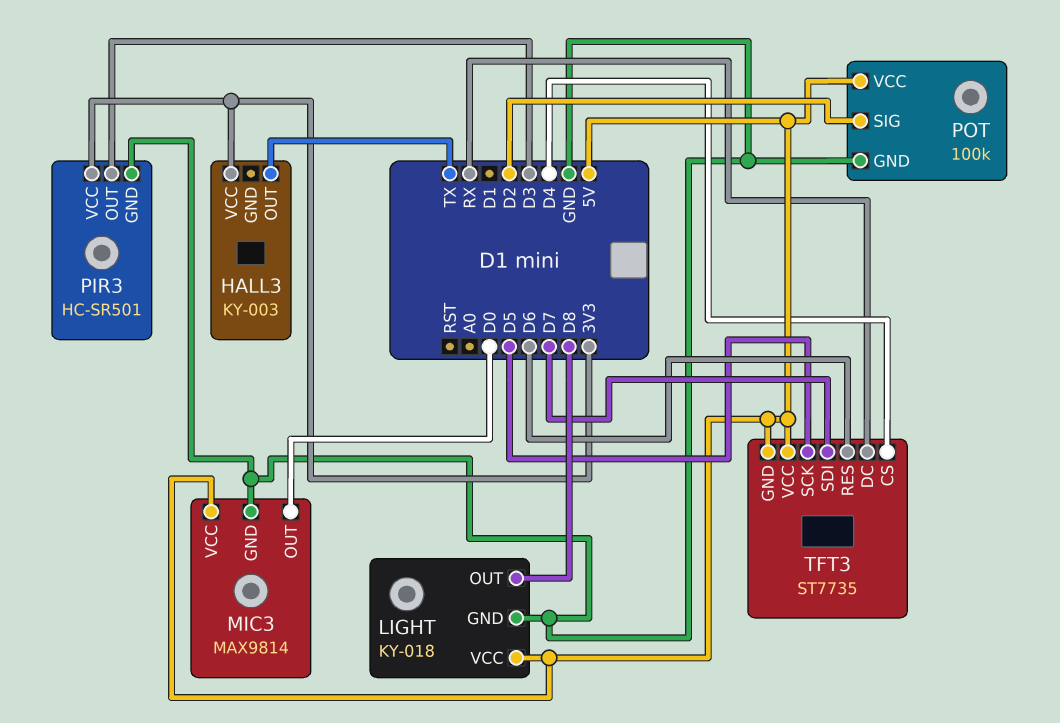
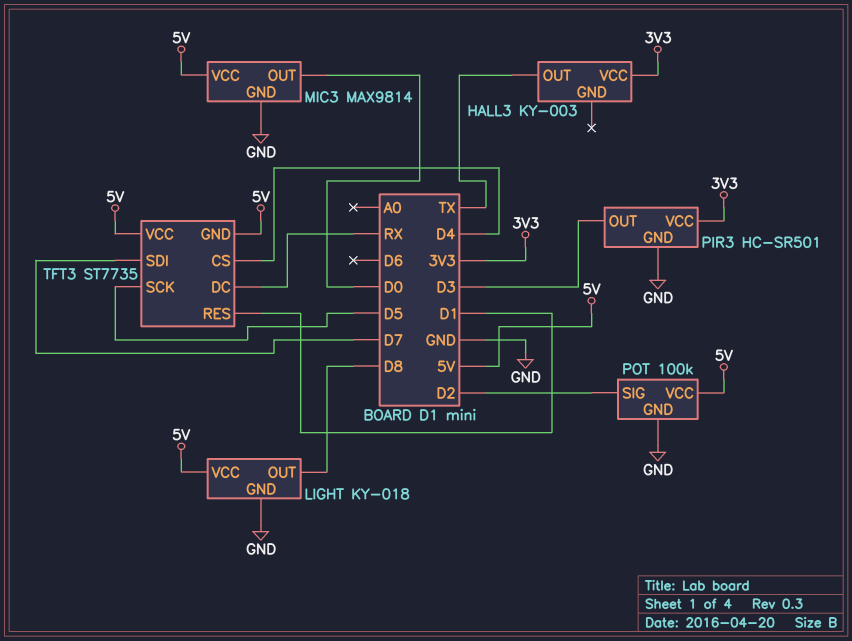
TFT3 pin RES: D6 -> D1

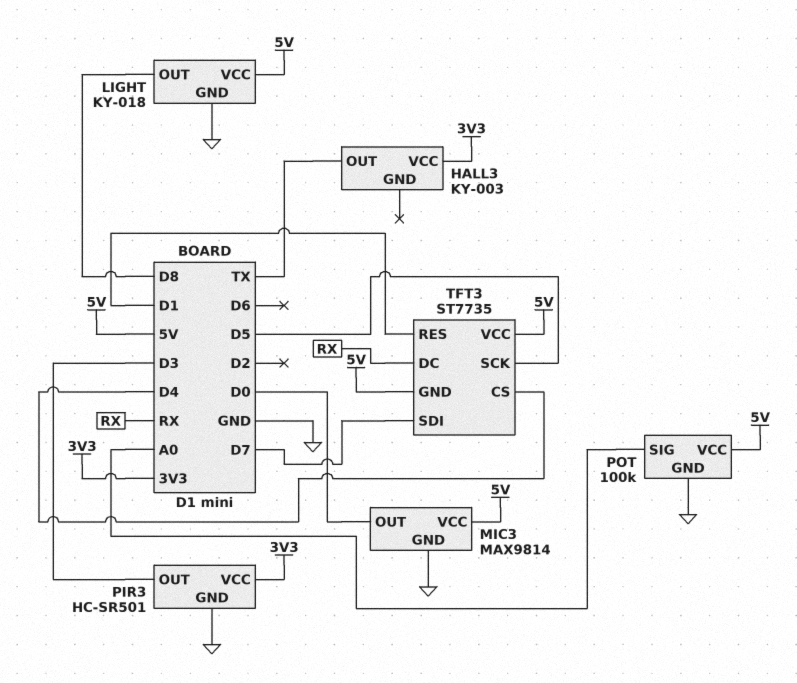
POT pin SIG: D2 -> A0

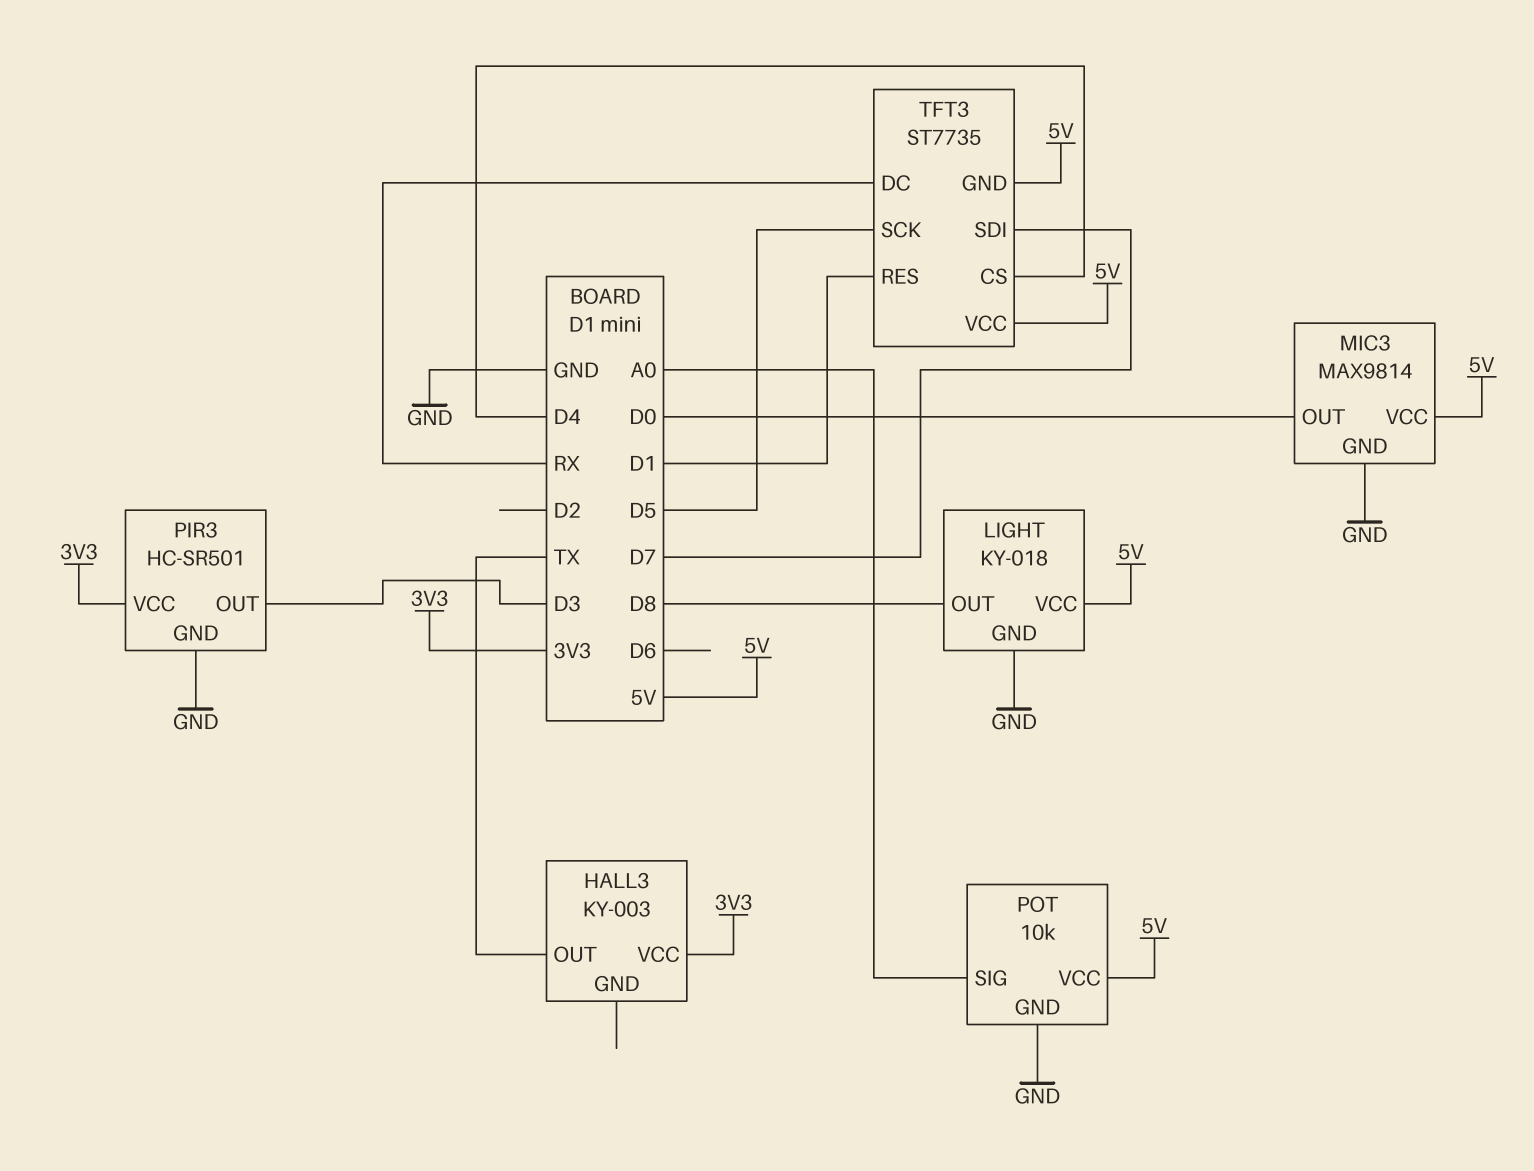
POT: 100k -> 10k

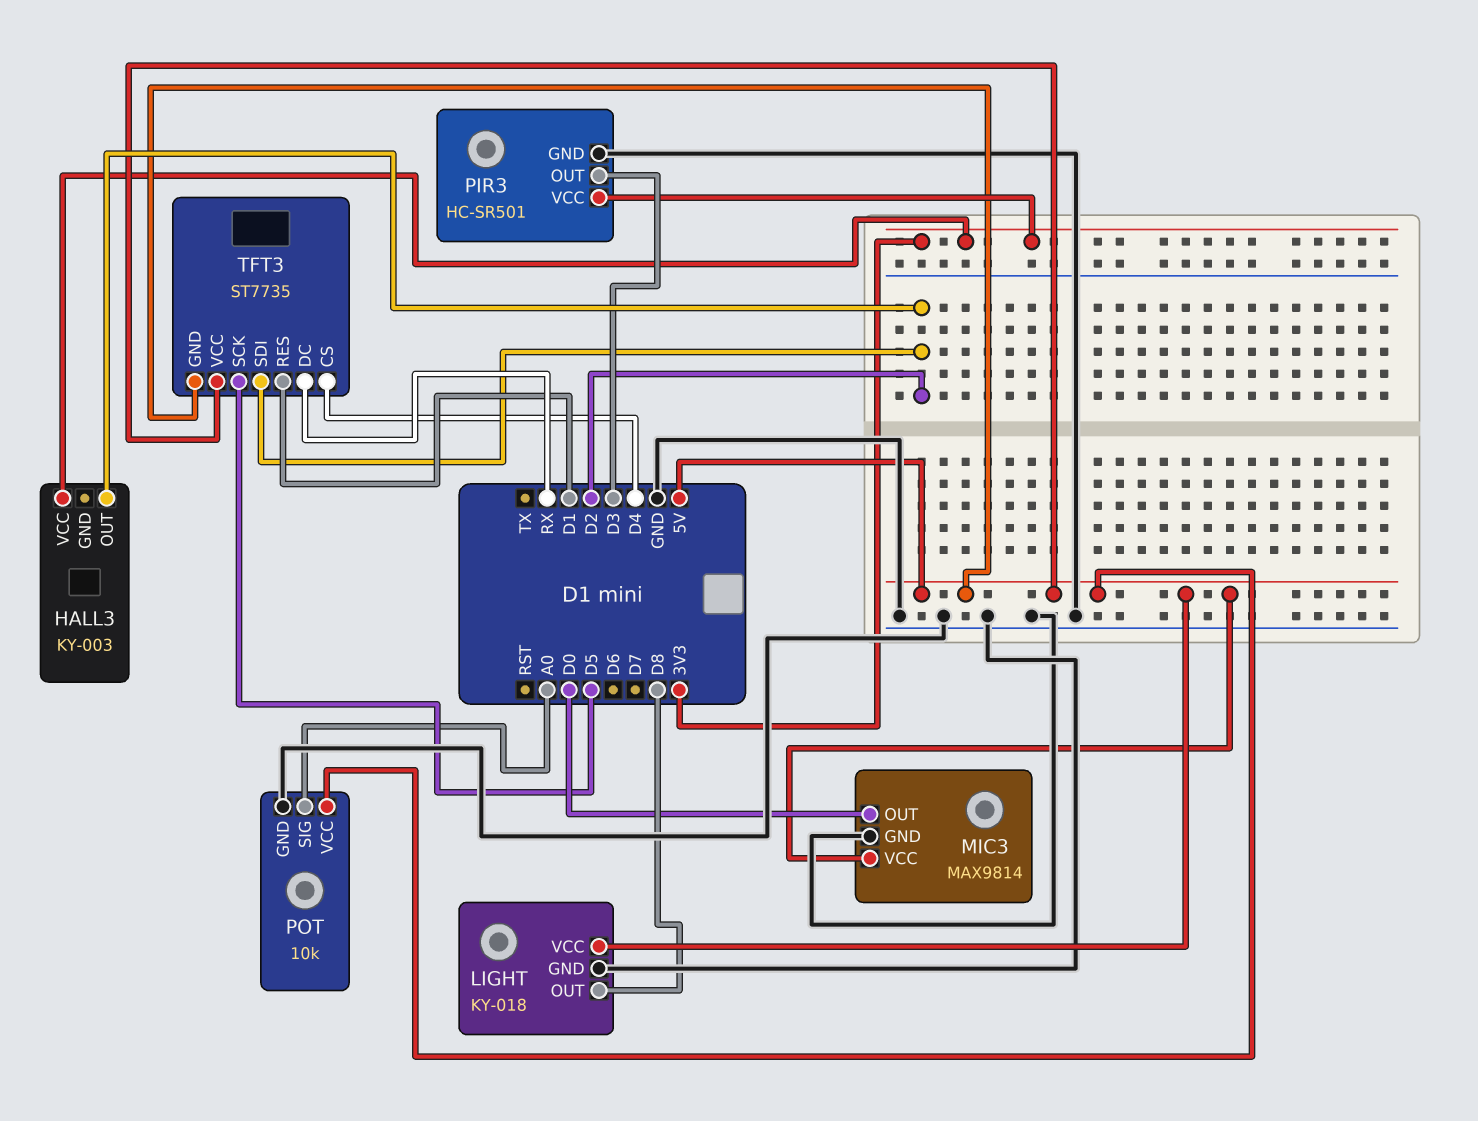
HALL3 pin OUT: TX -> D2
TFT3 pin SDI: D7 -> D2

